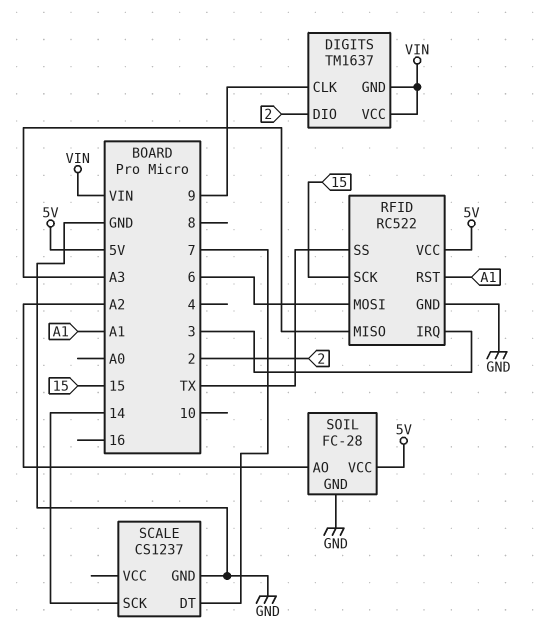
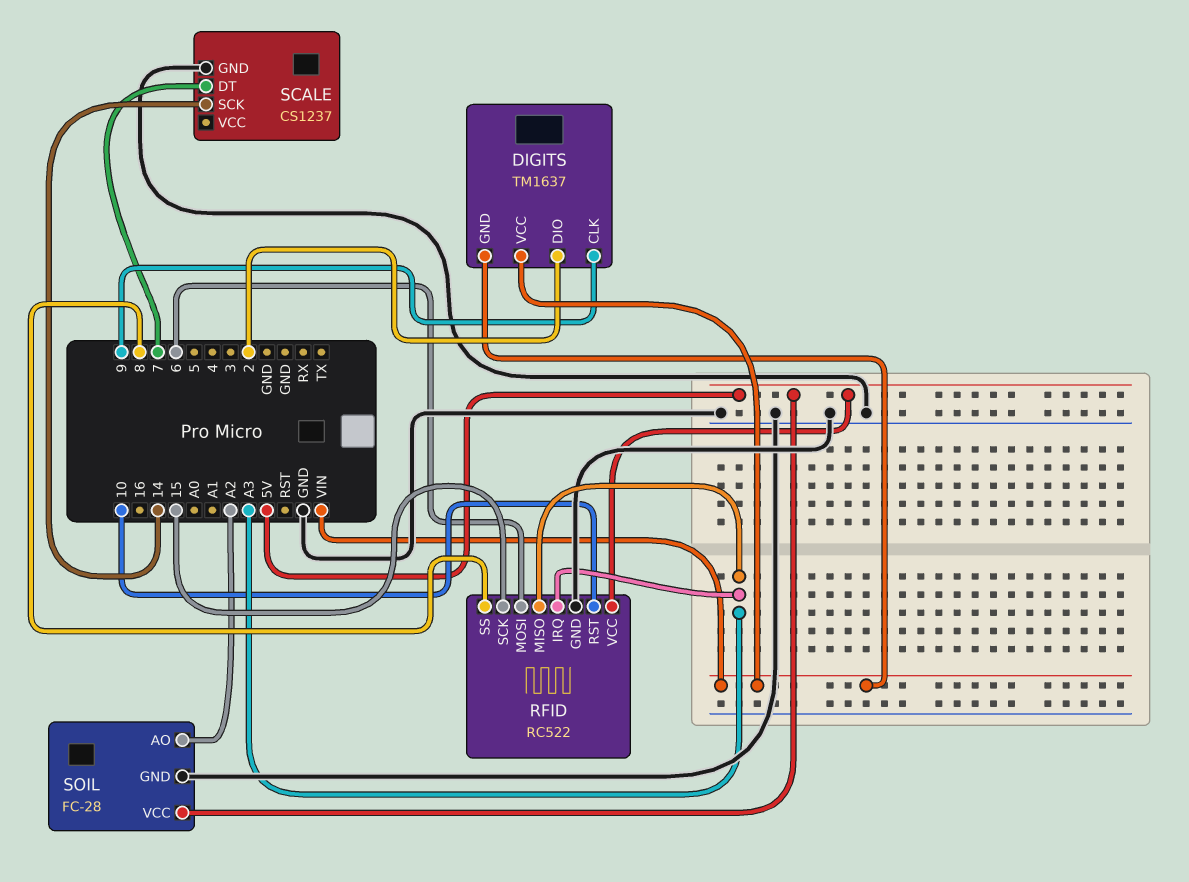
RFID pin IRQ: 3 -> A3
RFID pin RST: A1 -> 10
RFID pin SS: TX -> 8

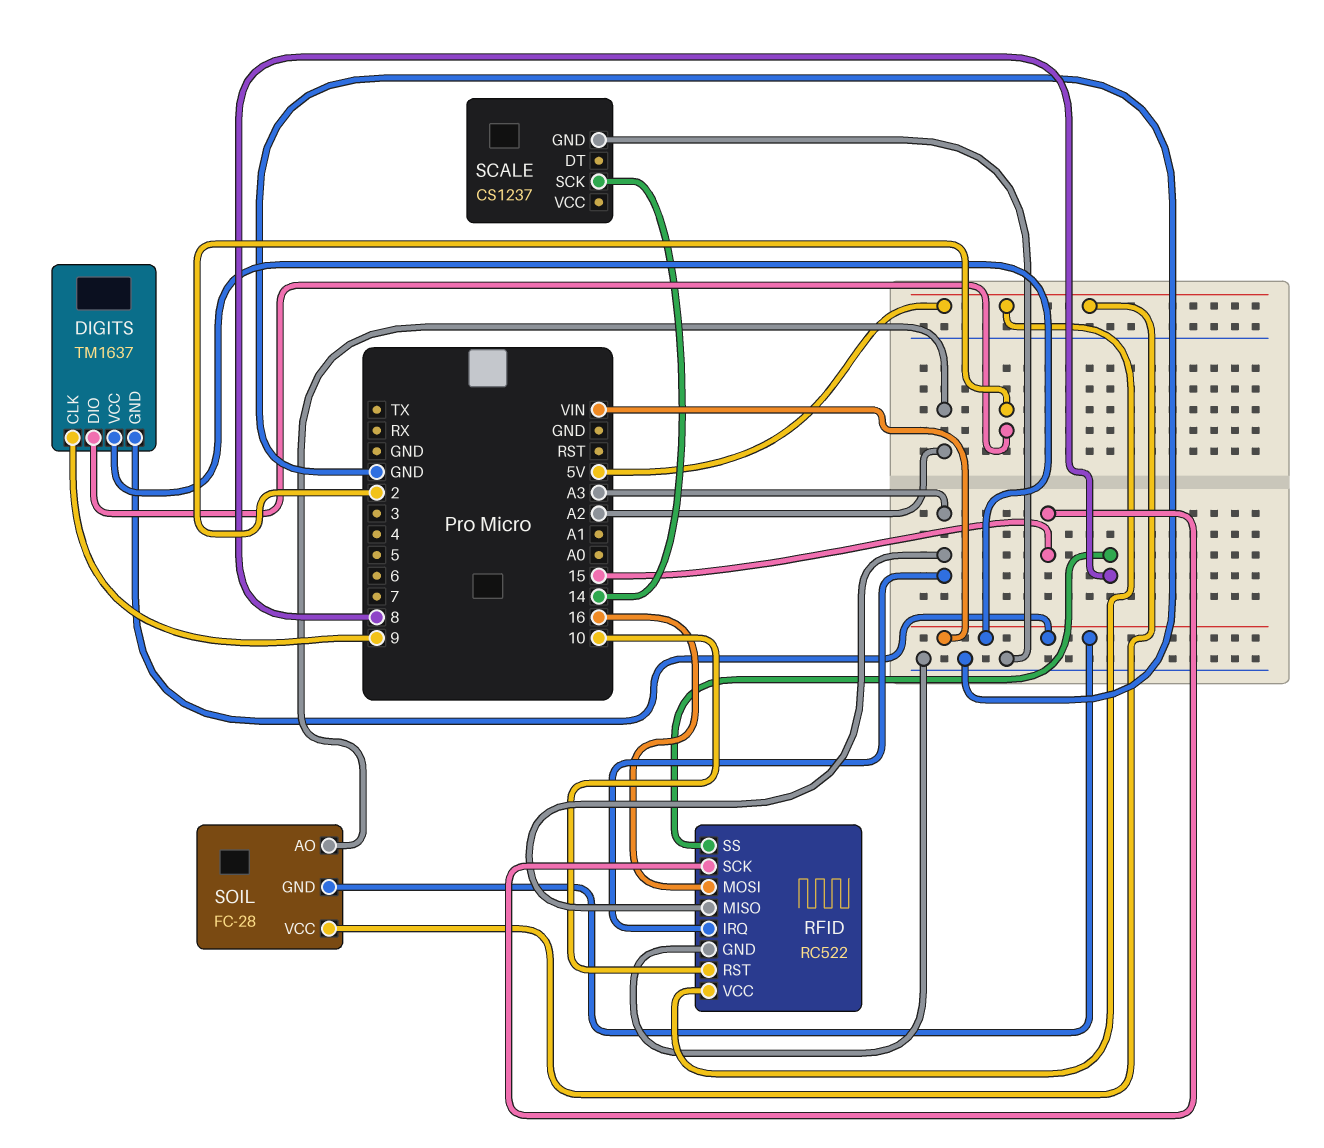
RFID pin MOSI: 6 -> 16
SCALE pin DT: 7 -> none
SOIL pin GND: GND -> VIN

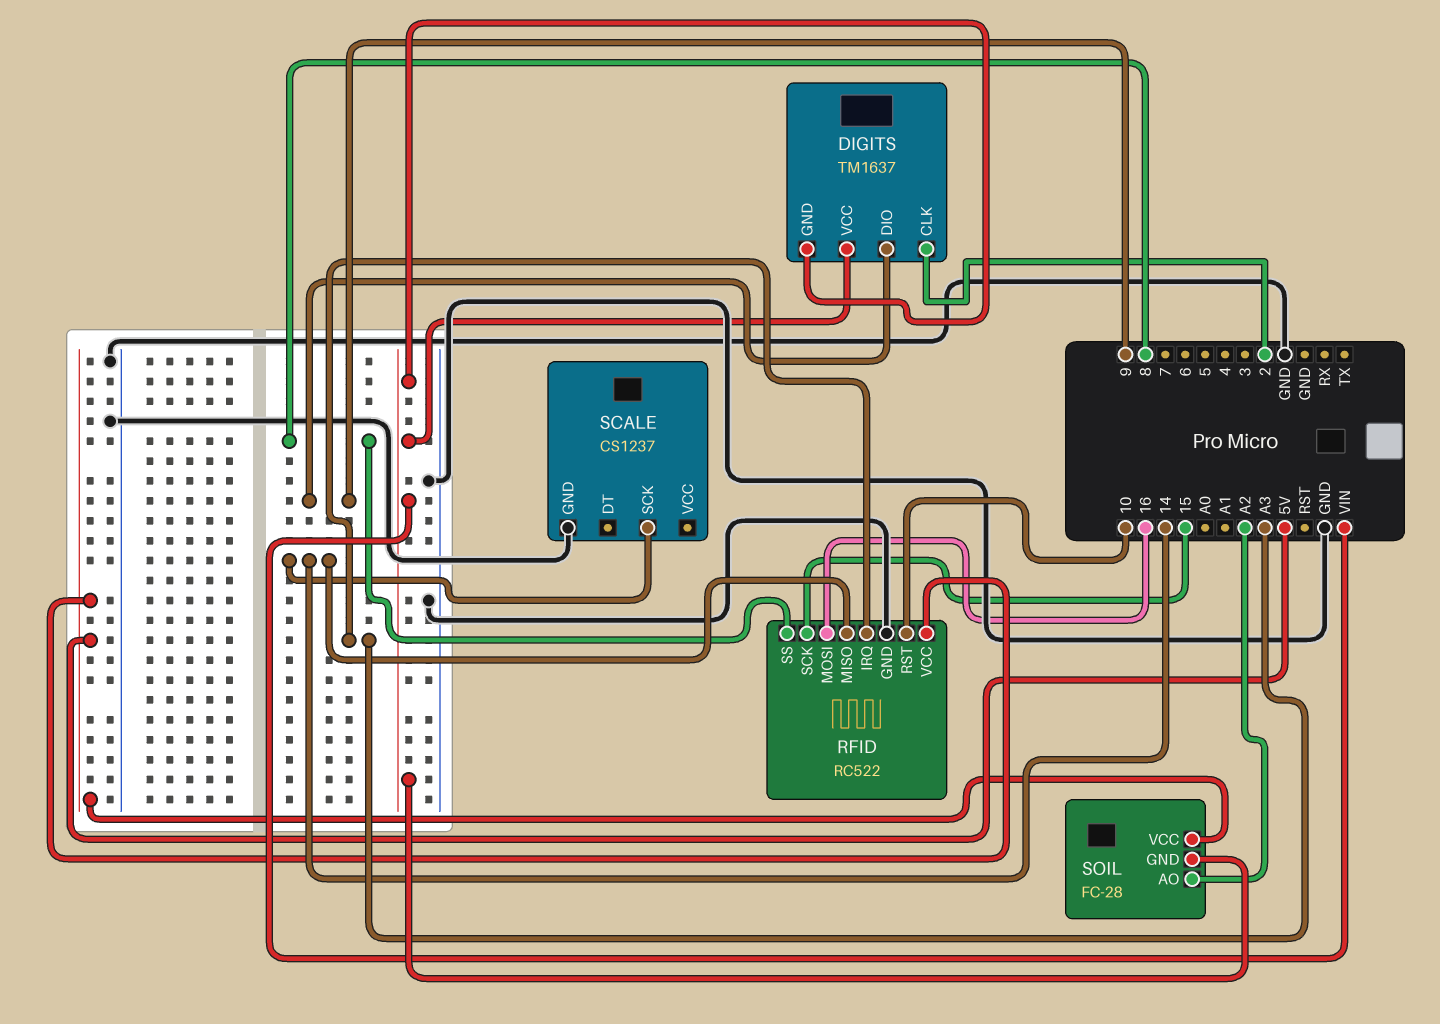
DIGITS pin CLK: 9 -> 2
DIGITS pin DIO: 2 -> 9
RFID pin MISO: A3 -> 14

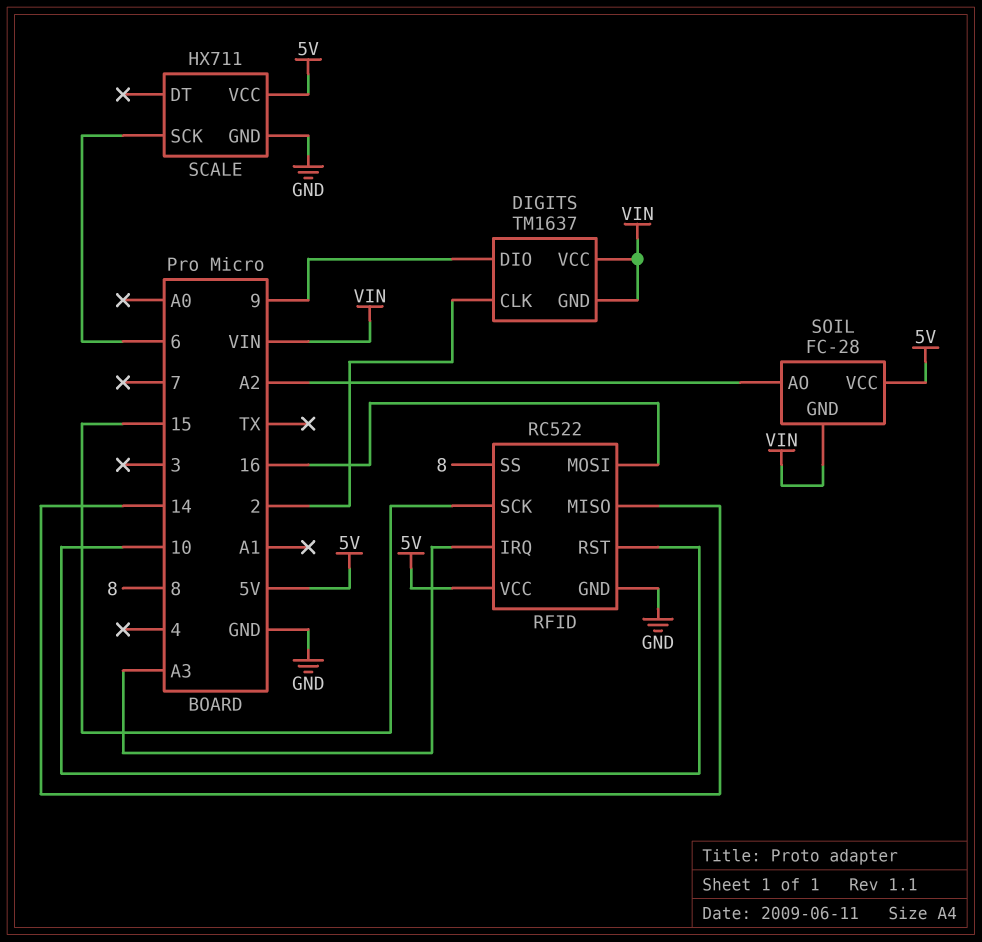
SCALE: CS1237 -> HX711
SCALE pin SCK: 14 -> 6
SCALE pin VCC: none -> 5V

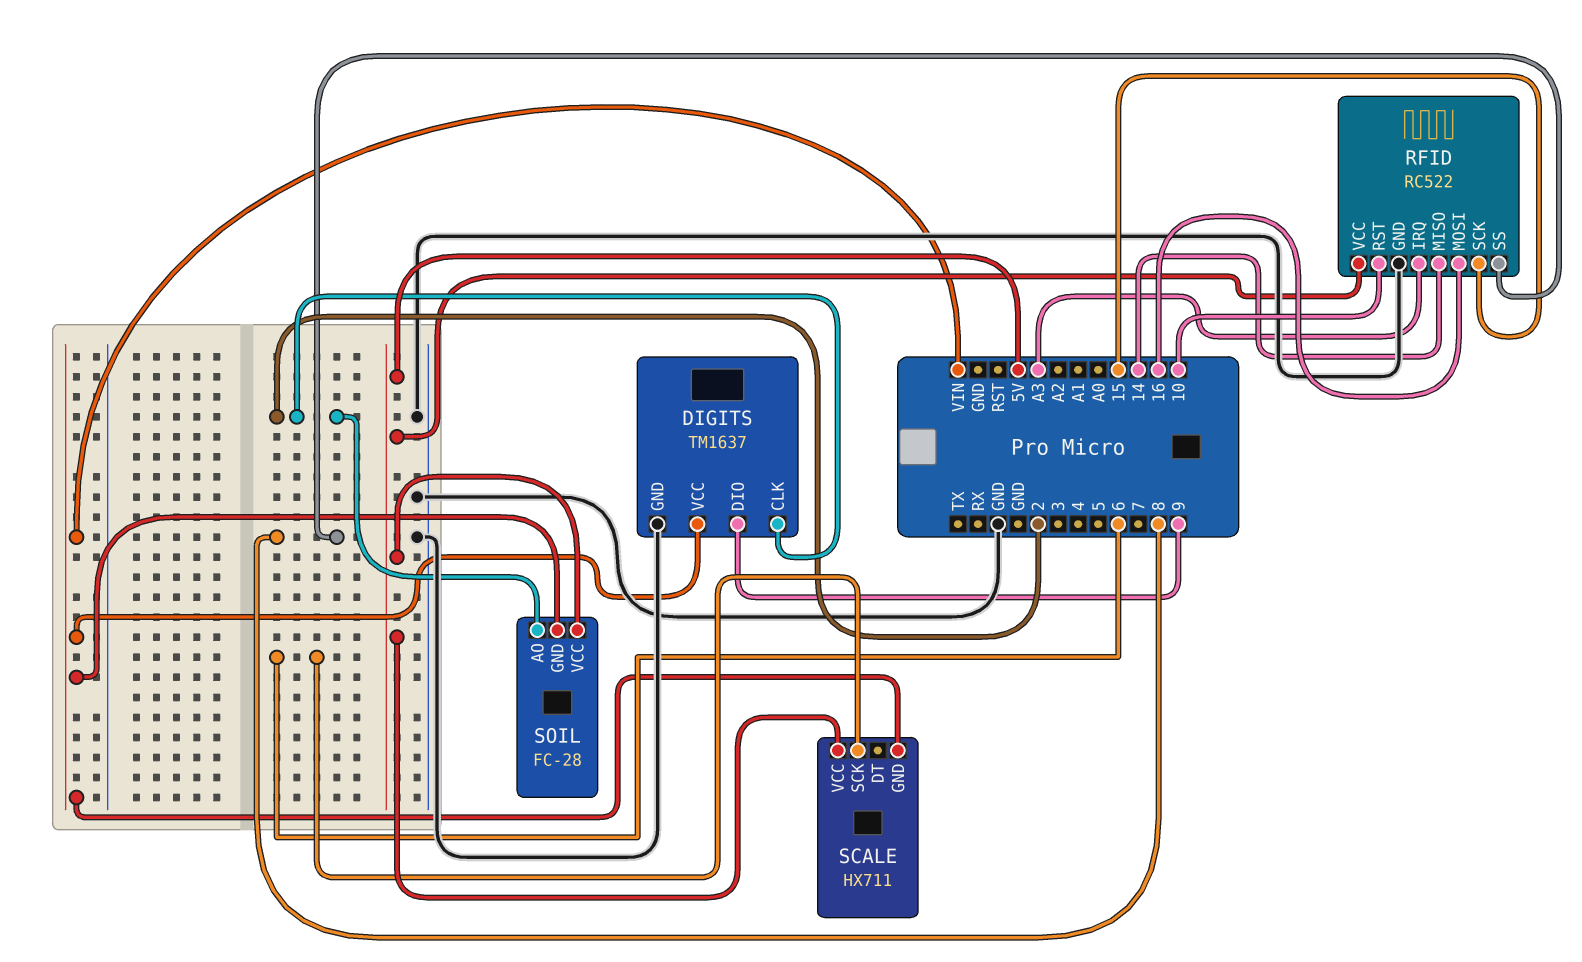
DIGITS pin GND: VIN -> GND
SCALE pin GND: GND -> VIN
SOIL pin AO: A2 -> 2

